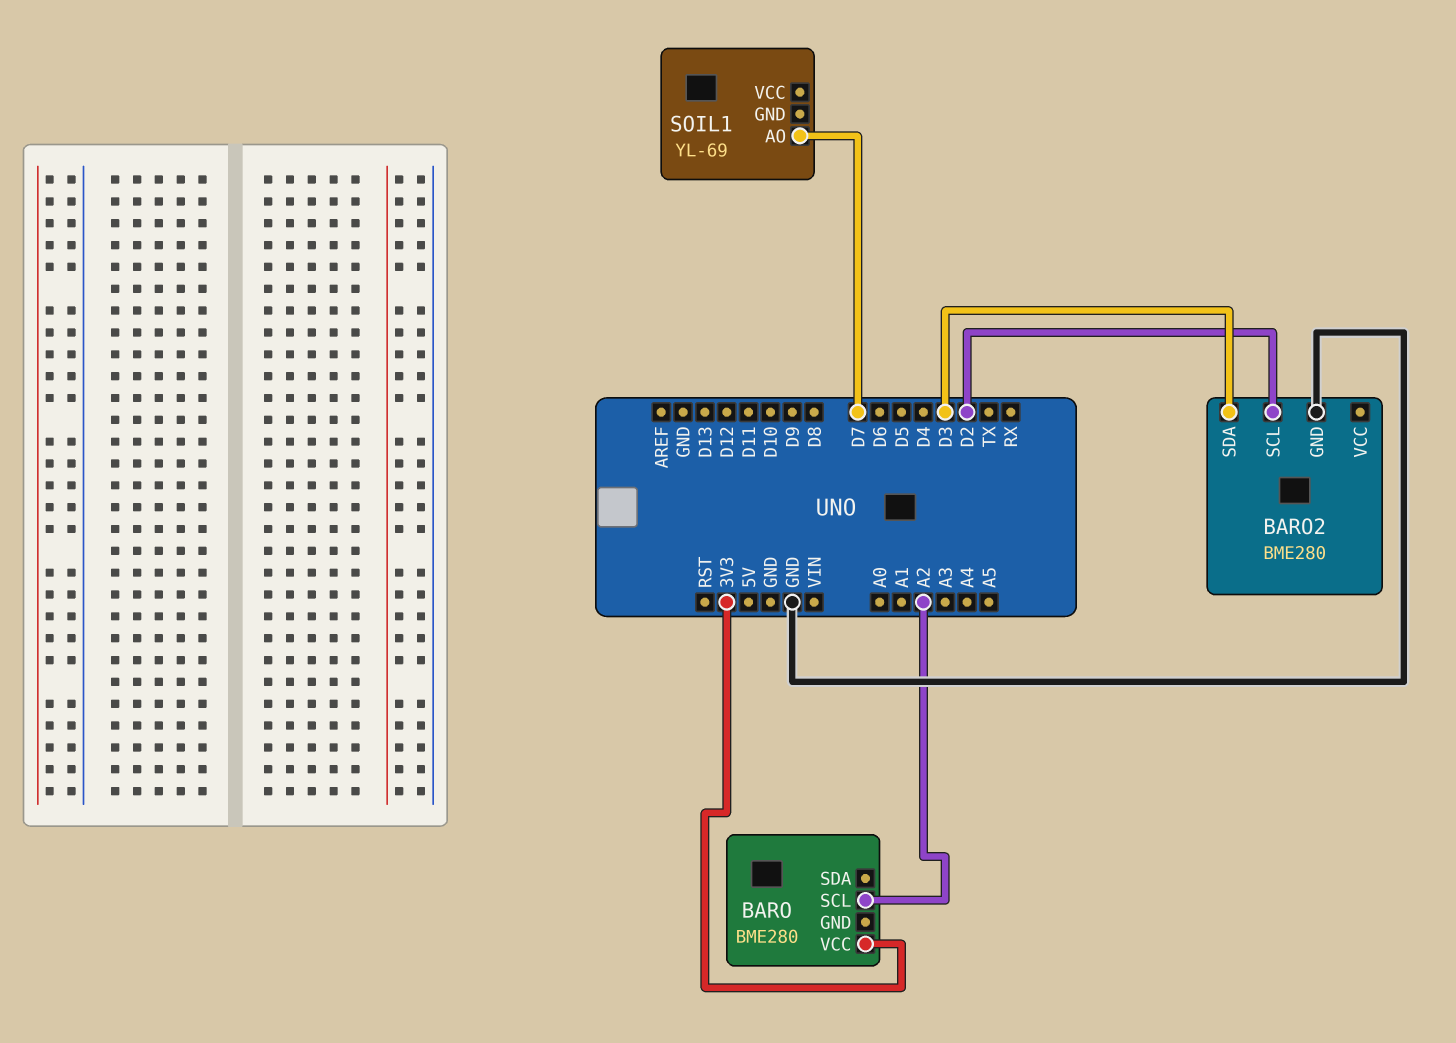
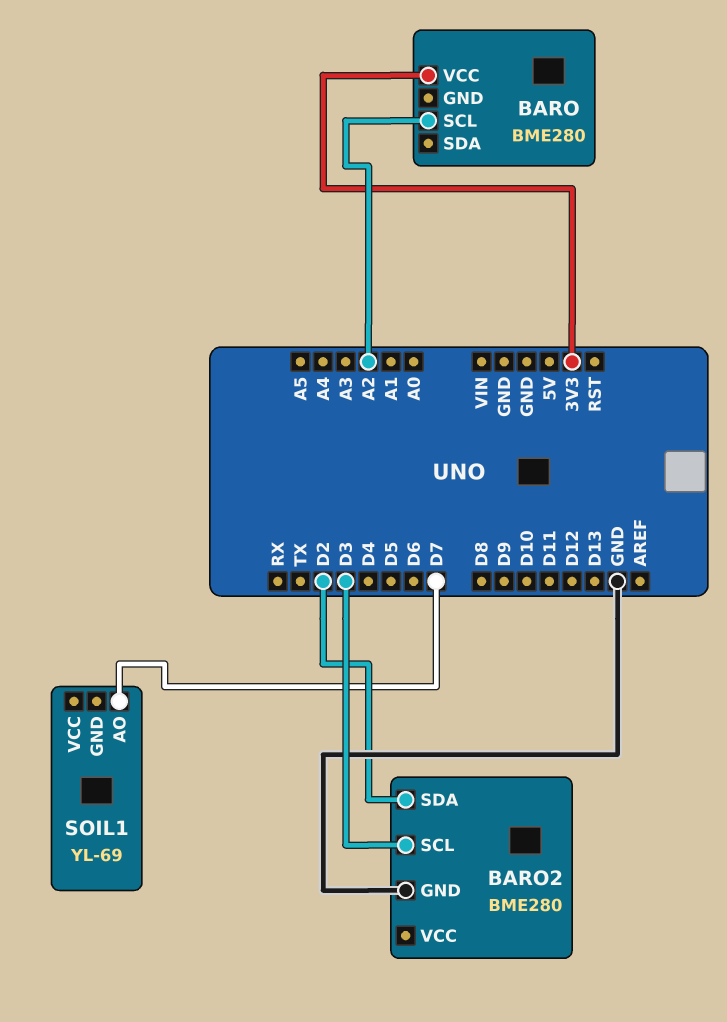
BARO2 pin SCL: D2 -> D3
BARO2 pin SDA: D3 -> D2

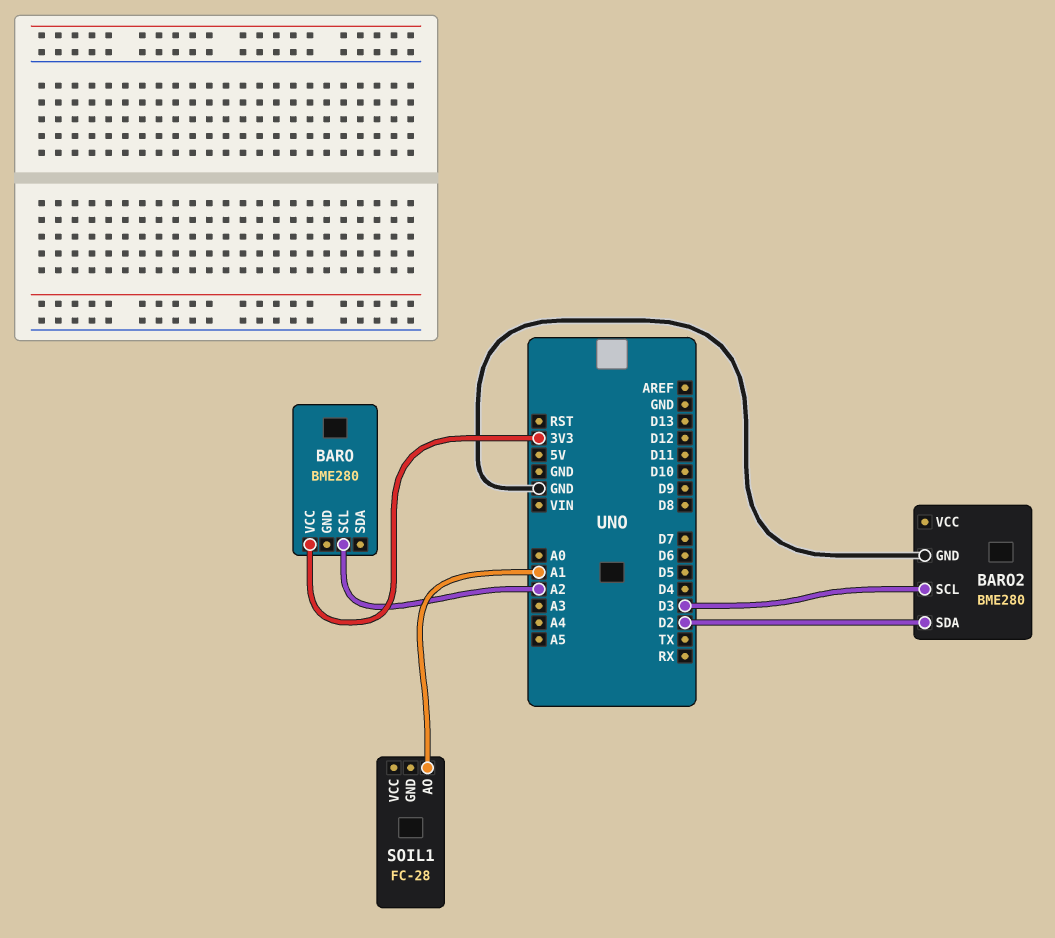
SOIL1: YL-69 -> FC-28
SOIL1 pin AO: D7 -> A1

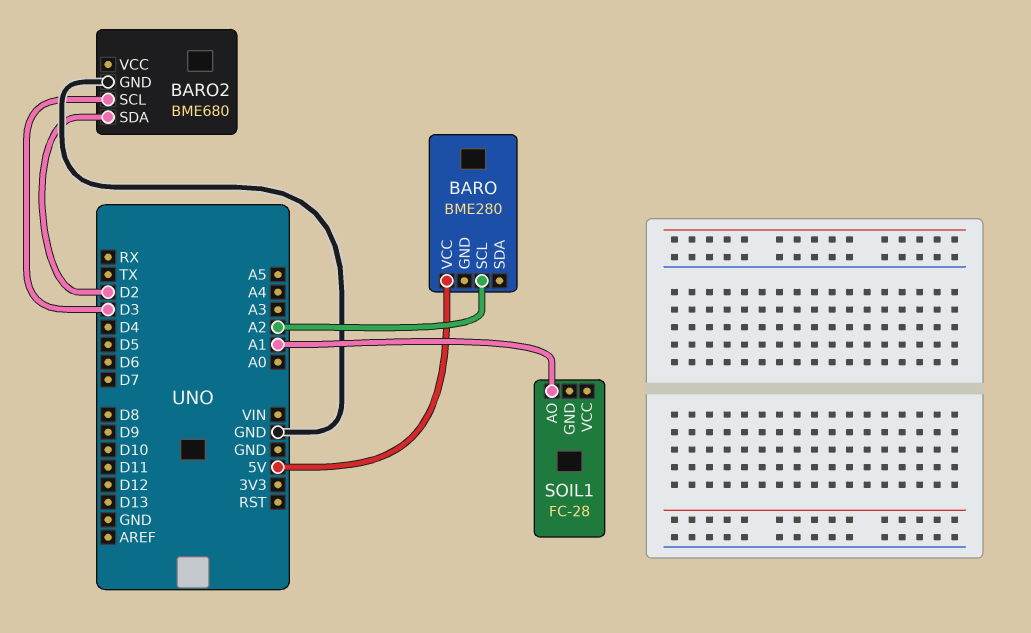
BARO pin VCC: 3V3 -> 5V
BARO2: BME280 -> BME680

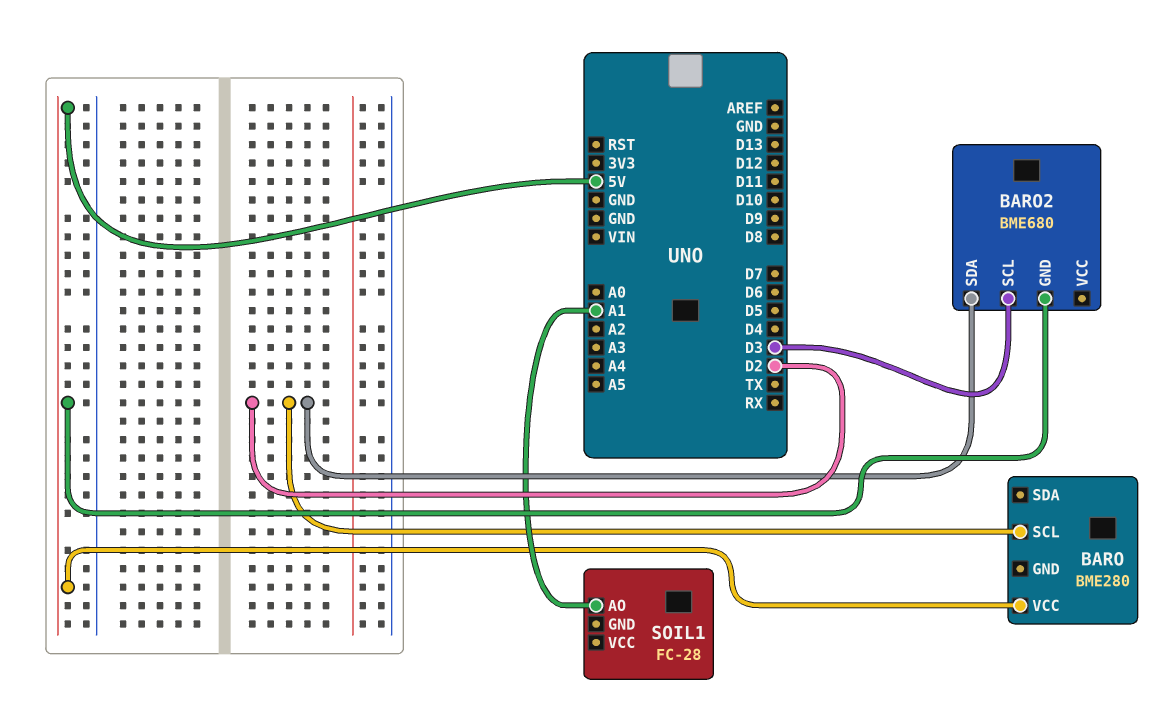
BARO pin SCL: A2 -> D2
BARO2 pin GND: GND -> 5V

